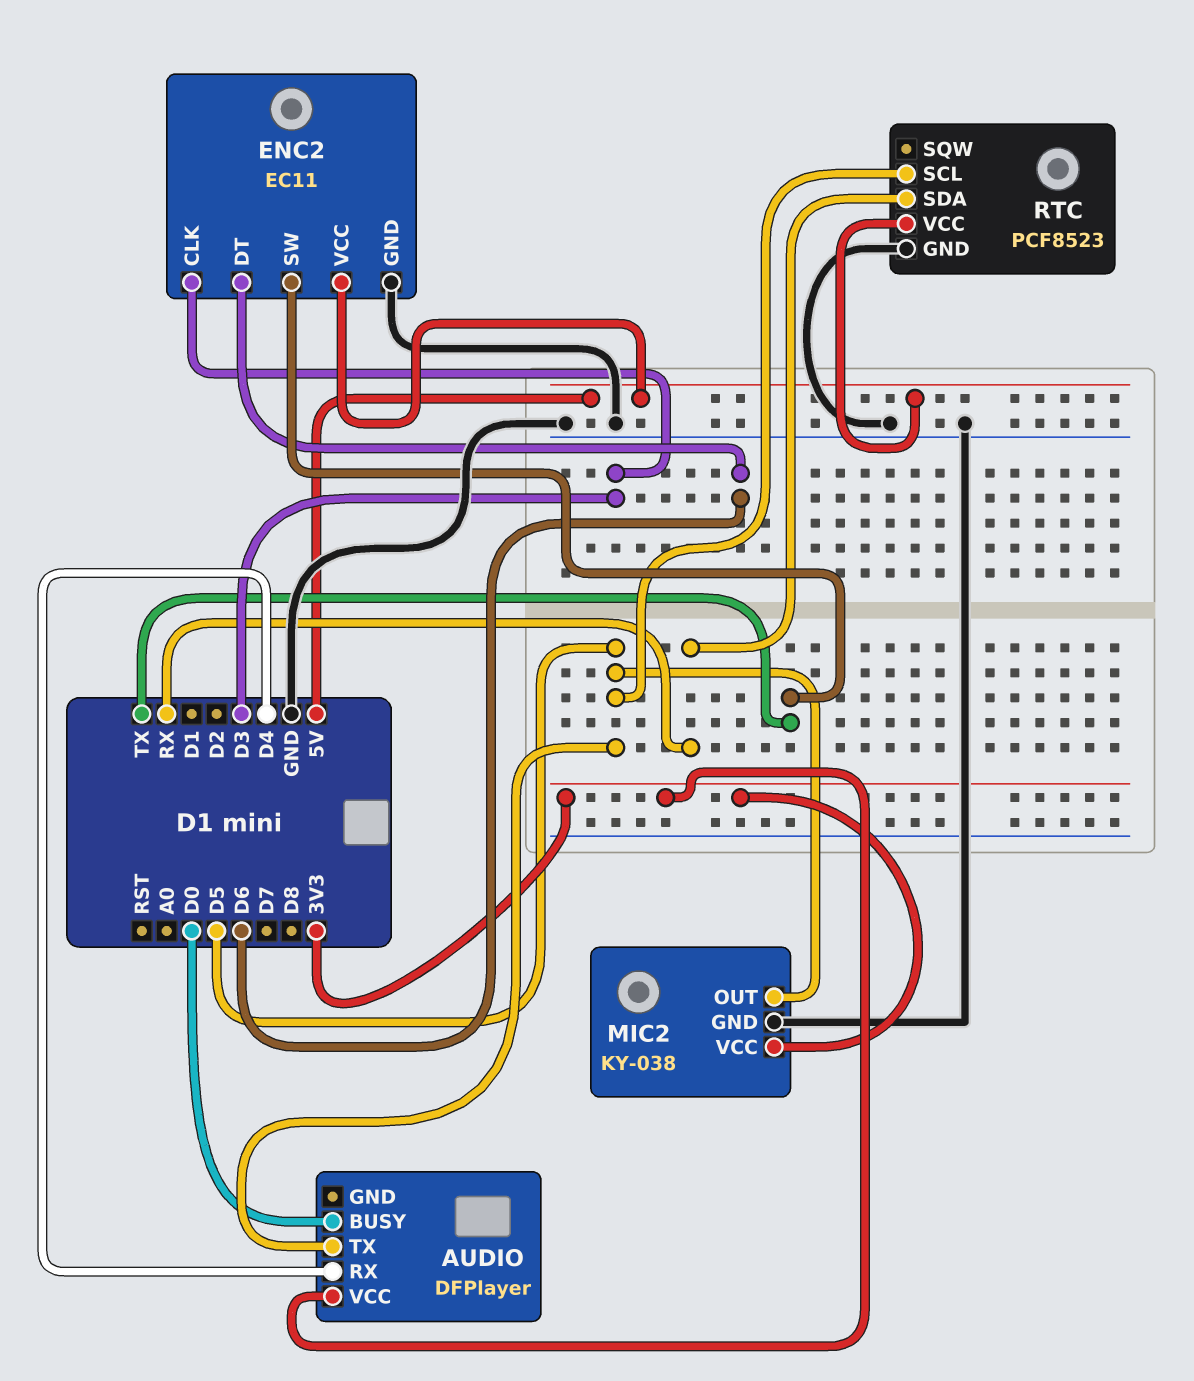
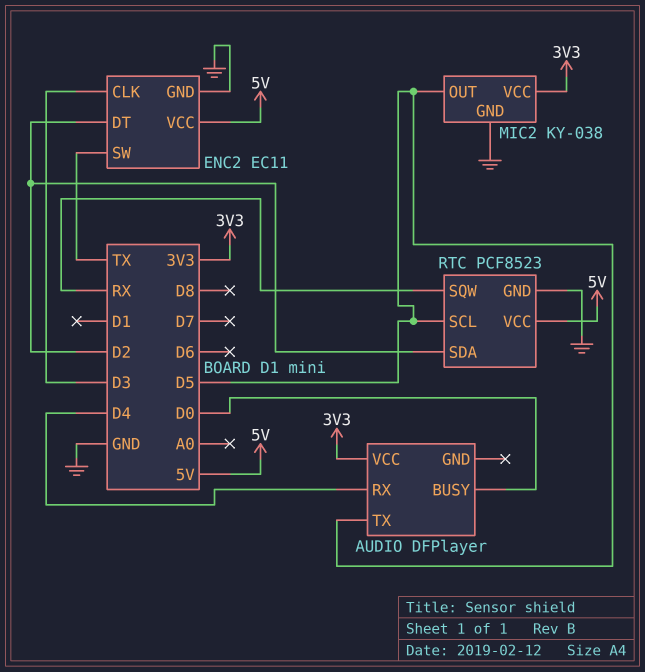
ENC2 pin DT: D6 -> D2
RTC pin SDA: RX -> D2
RTC pin SQW: none -> RX

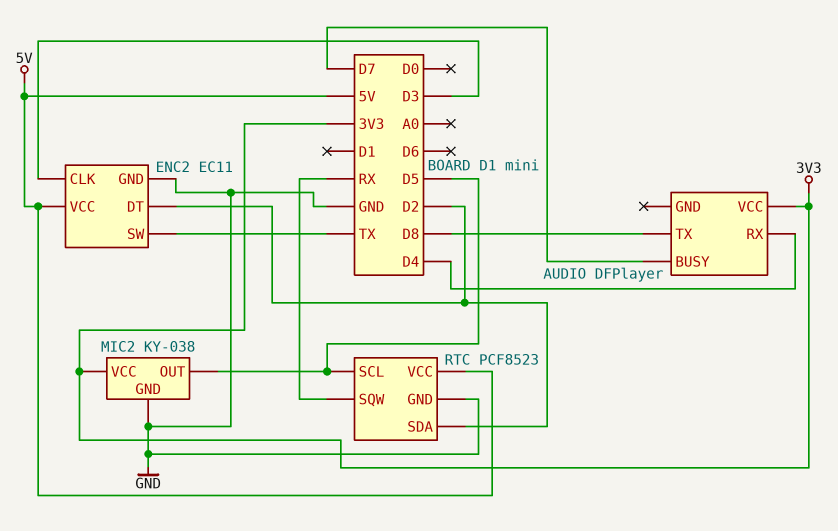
AUDIO pin BUSY: D0 -> D7
AUDIO pin TX: D5 -> D8

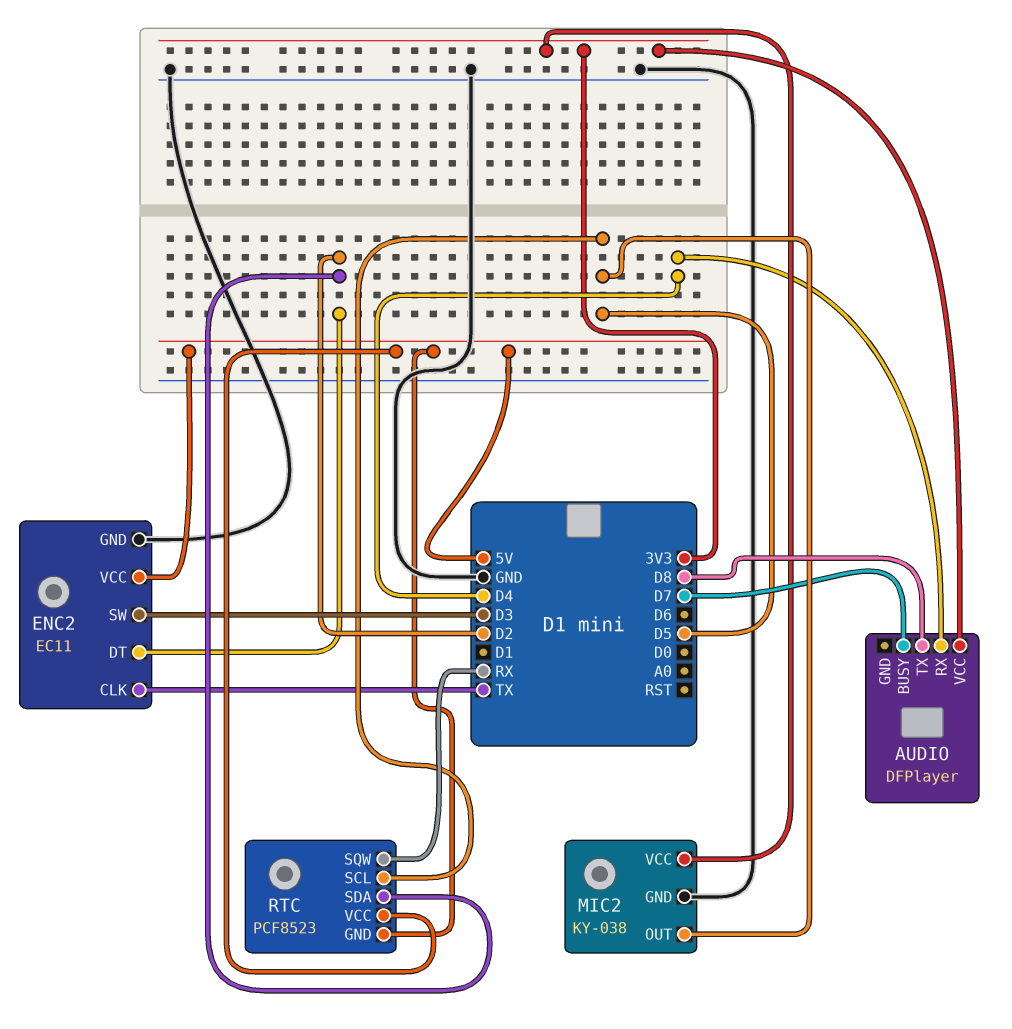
ENC2 pin CLK: D3 -> TX
ENC2 pin SW: TX -> D3
RTC pin GND: GND -> 5V

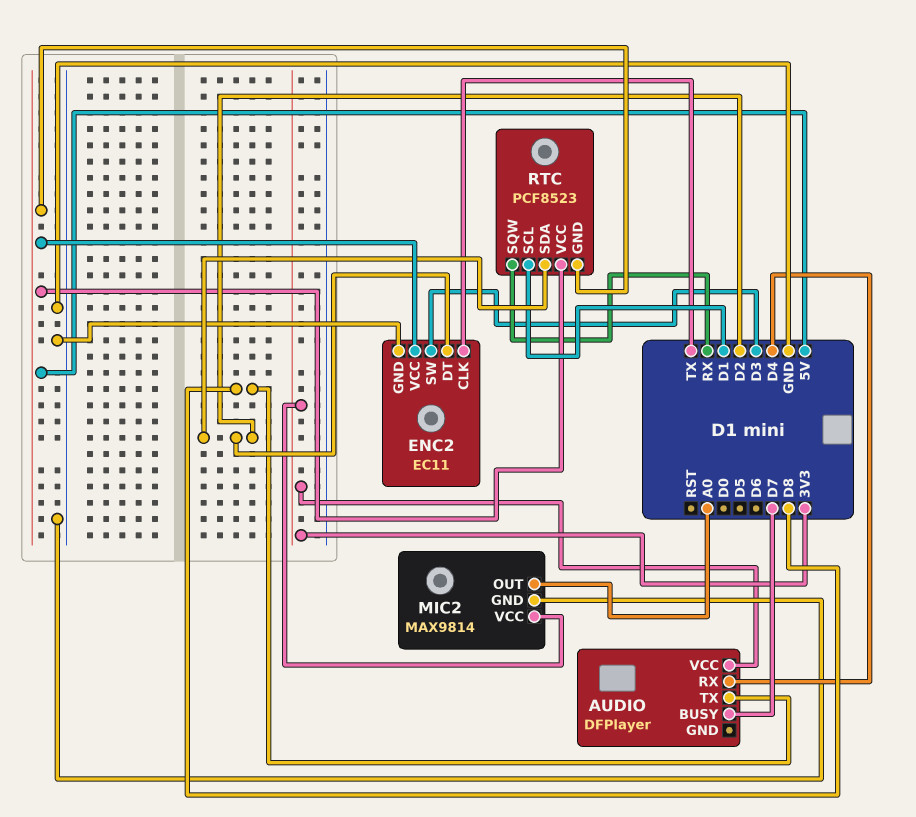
MIC2: KY-038 -> MAX9814
MIC2 pin OUT: D5 -> A0
RTC pin SCL: D5 -> D1

